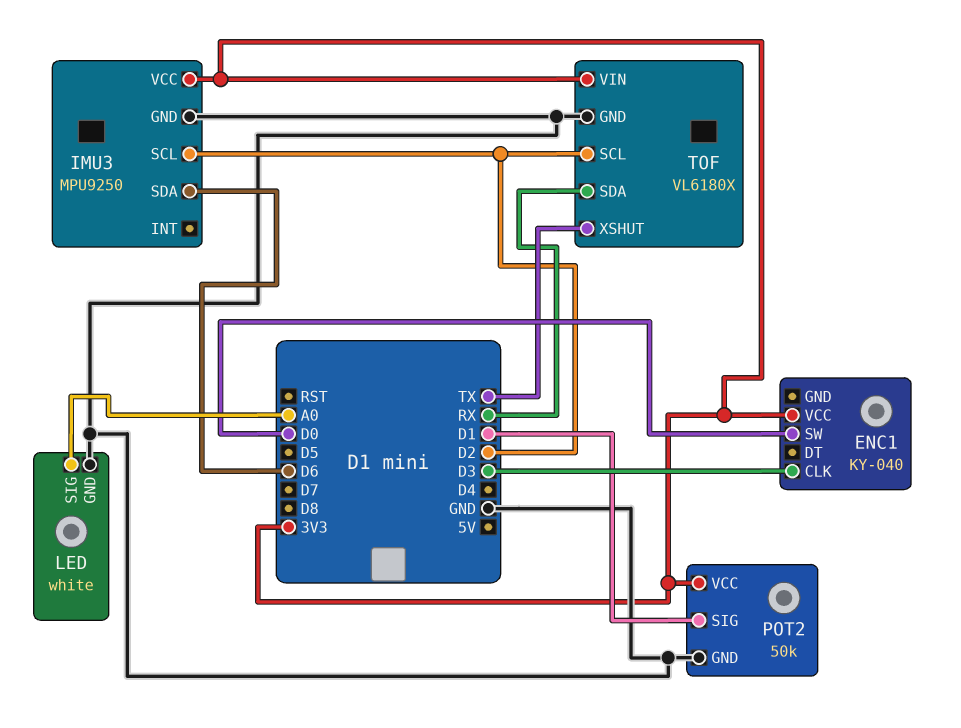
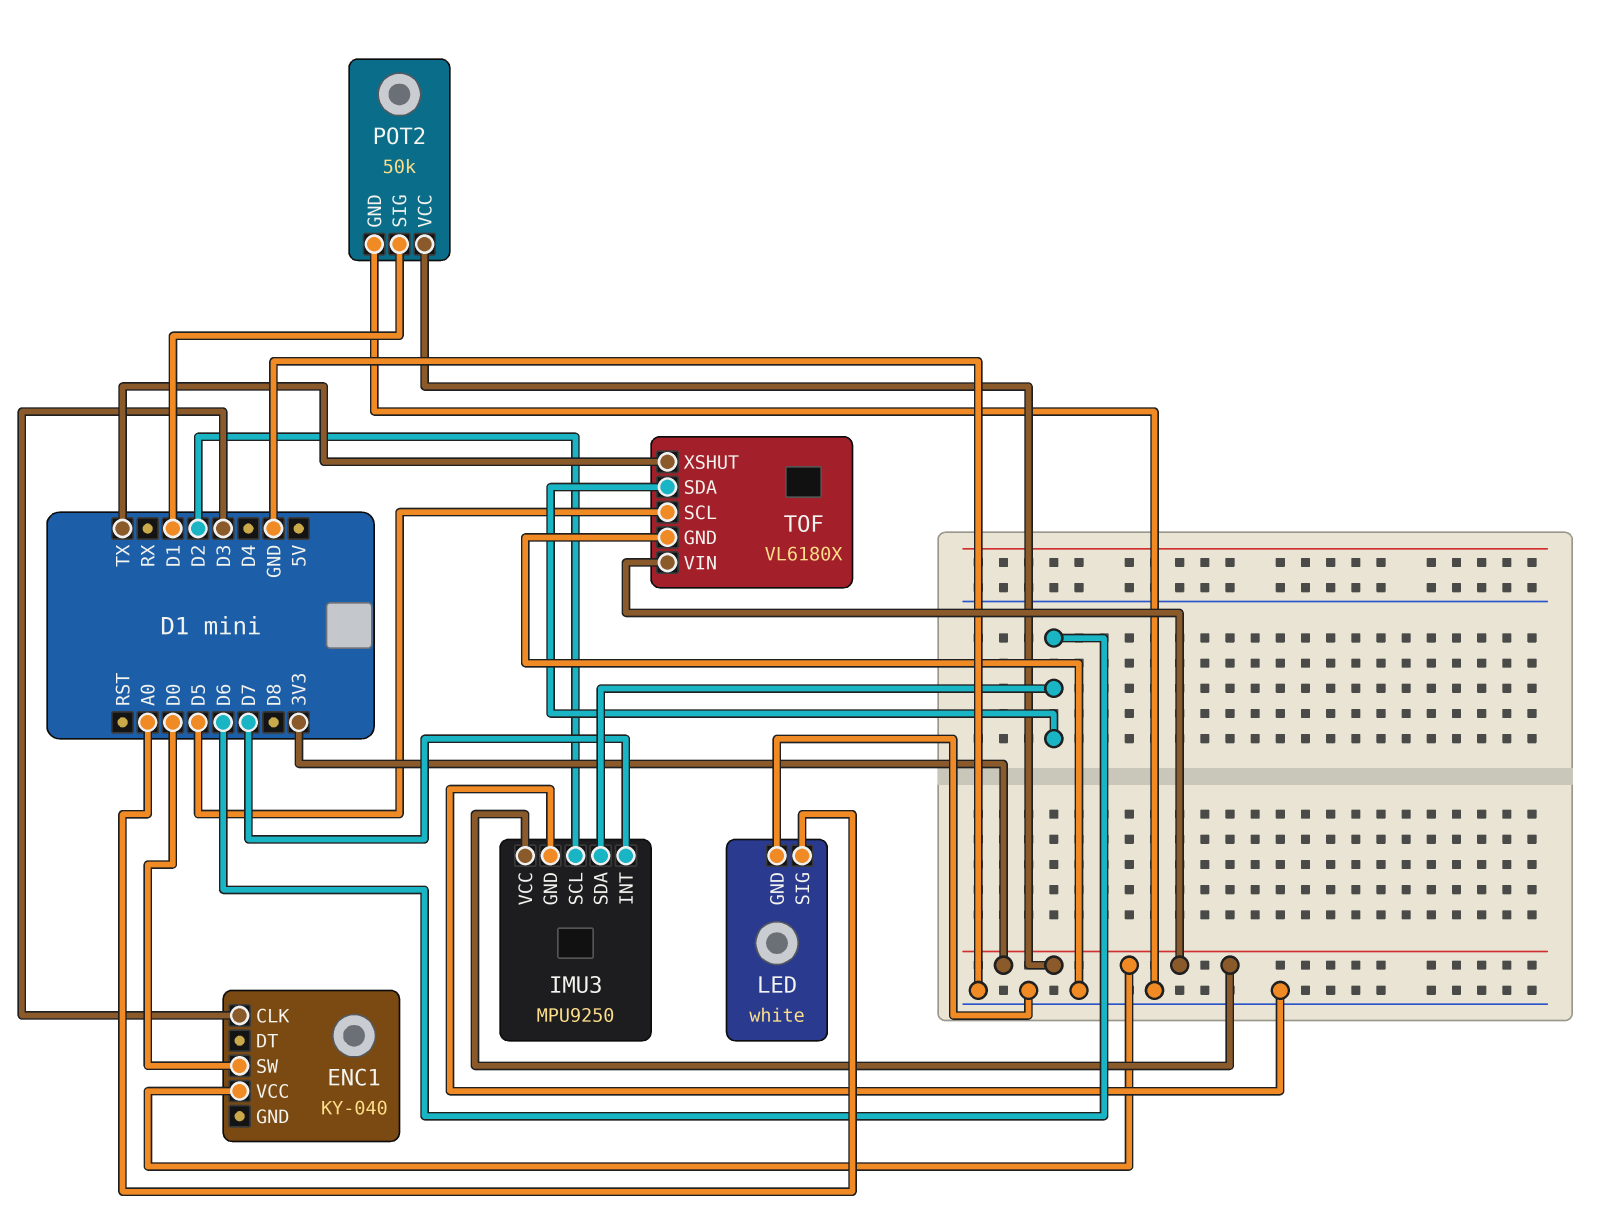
IMU3 pin INT: none -> D7
TOF pin SCL: D2 -> D5
TOF pin SDA: RX -> D6

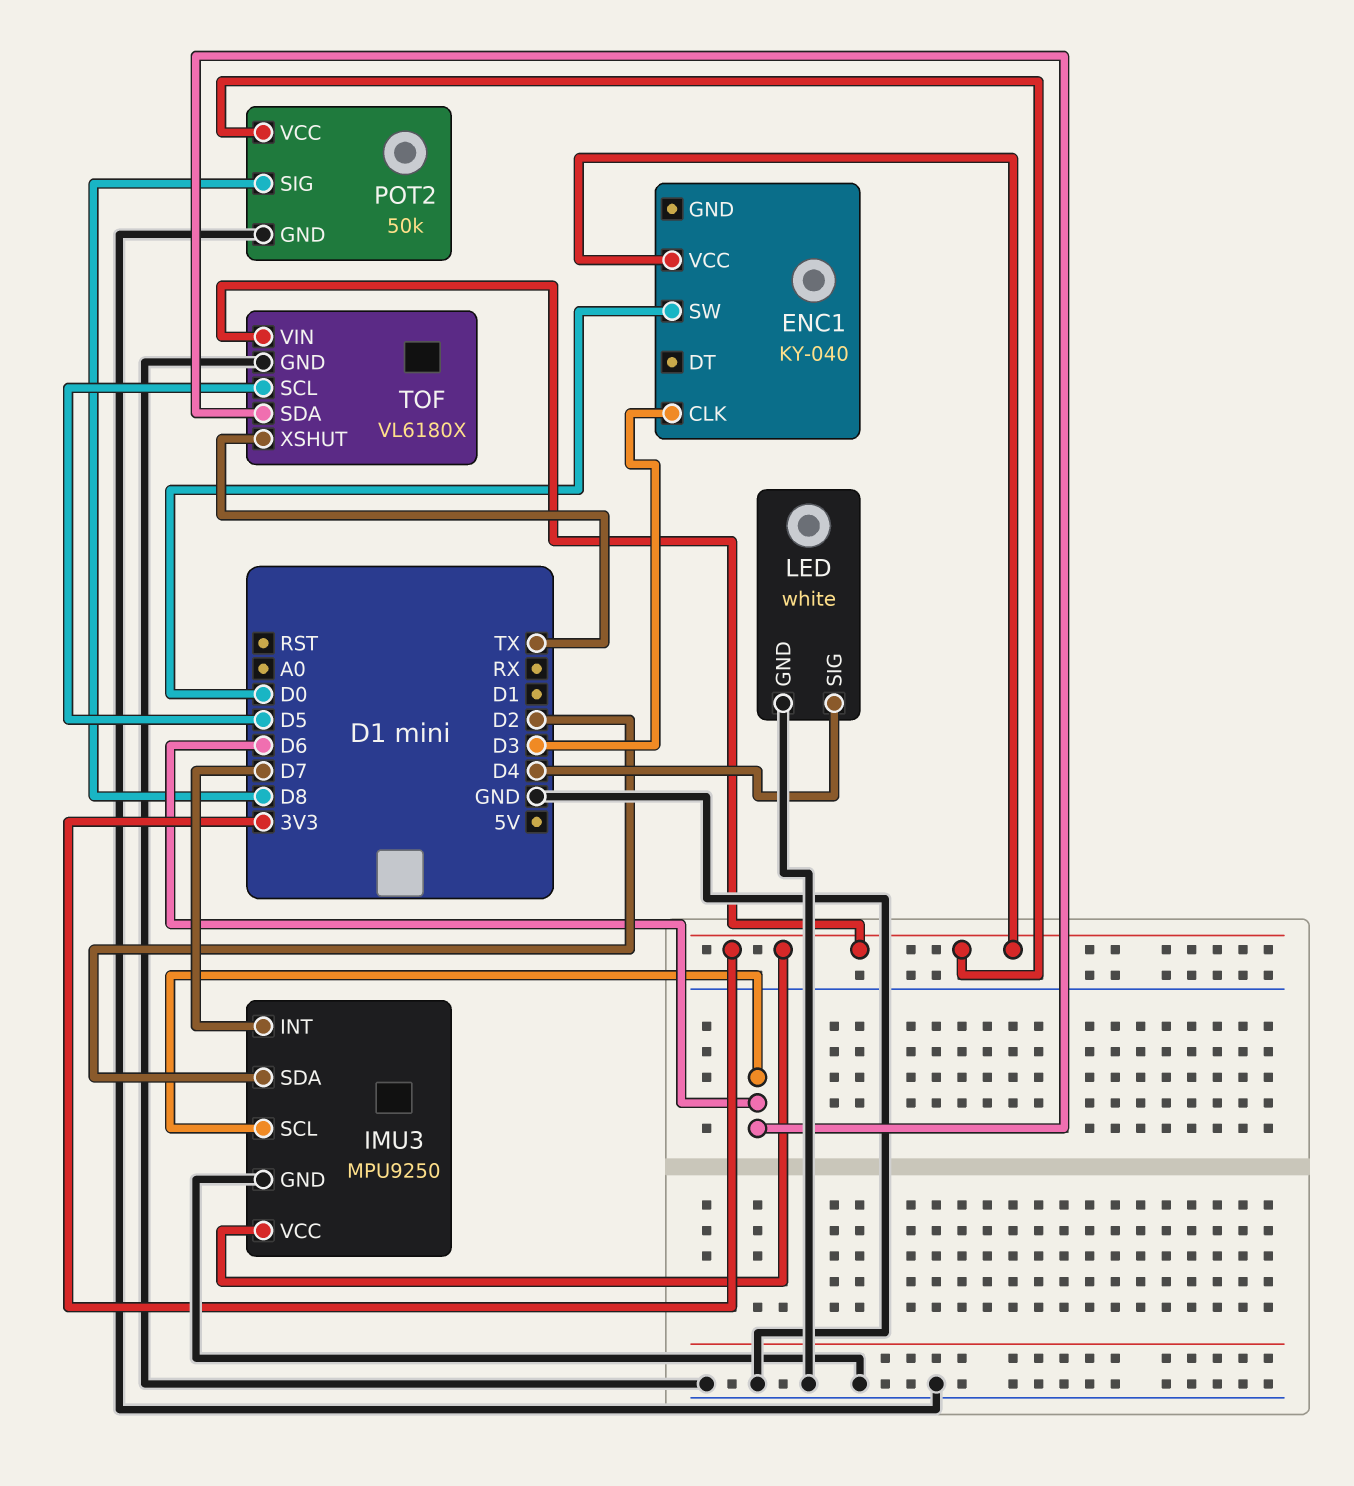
IMU3 pin SCL: D2 -> D6
IMU3 pin SDA: D6 -> D2
LED pin SIG: A0 -> D4
POT2 pin SIG: D1 -> D8

